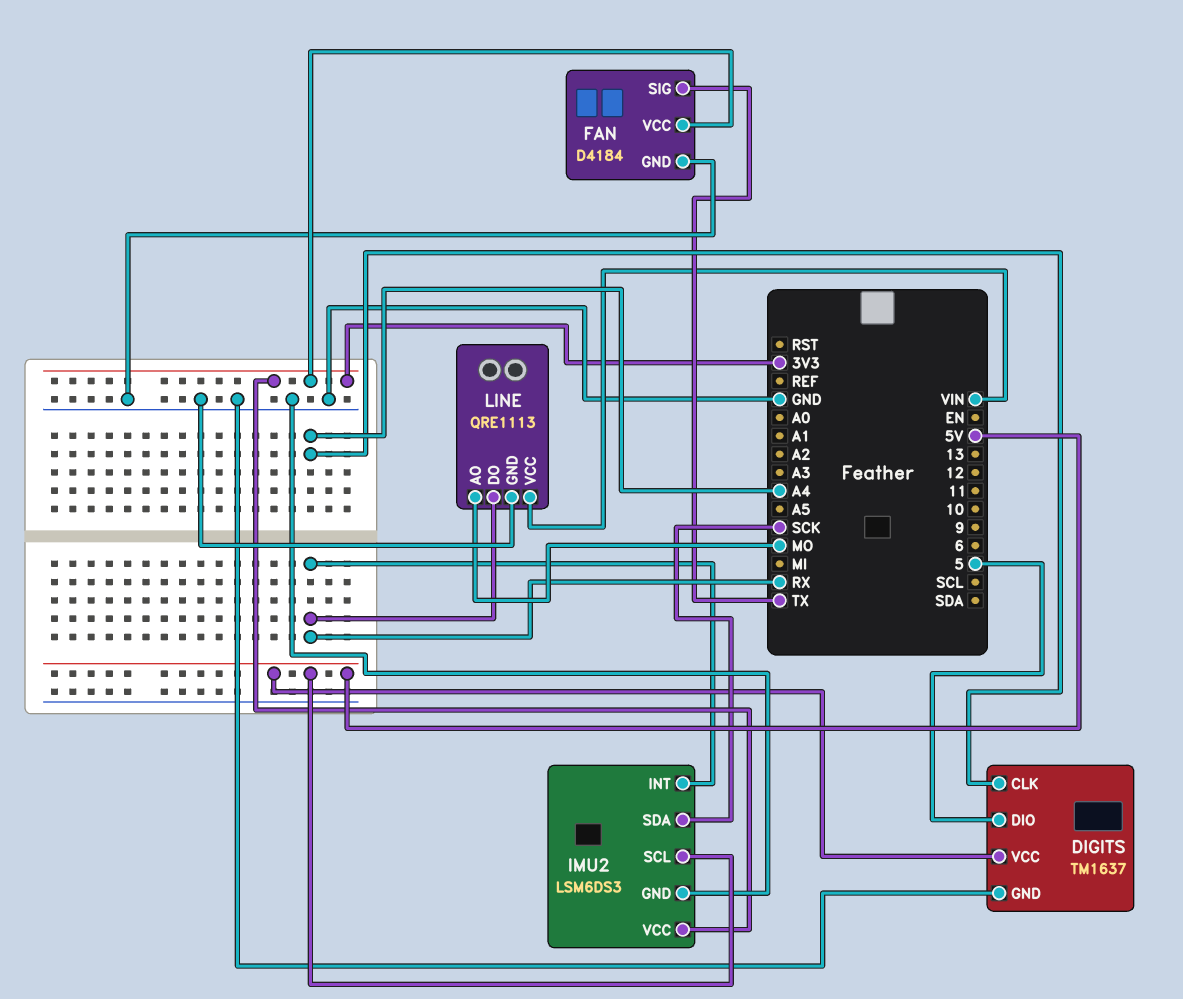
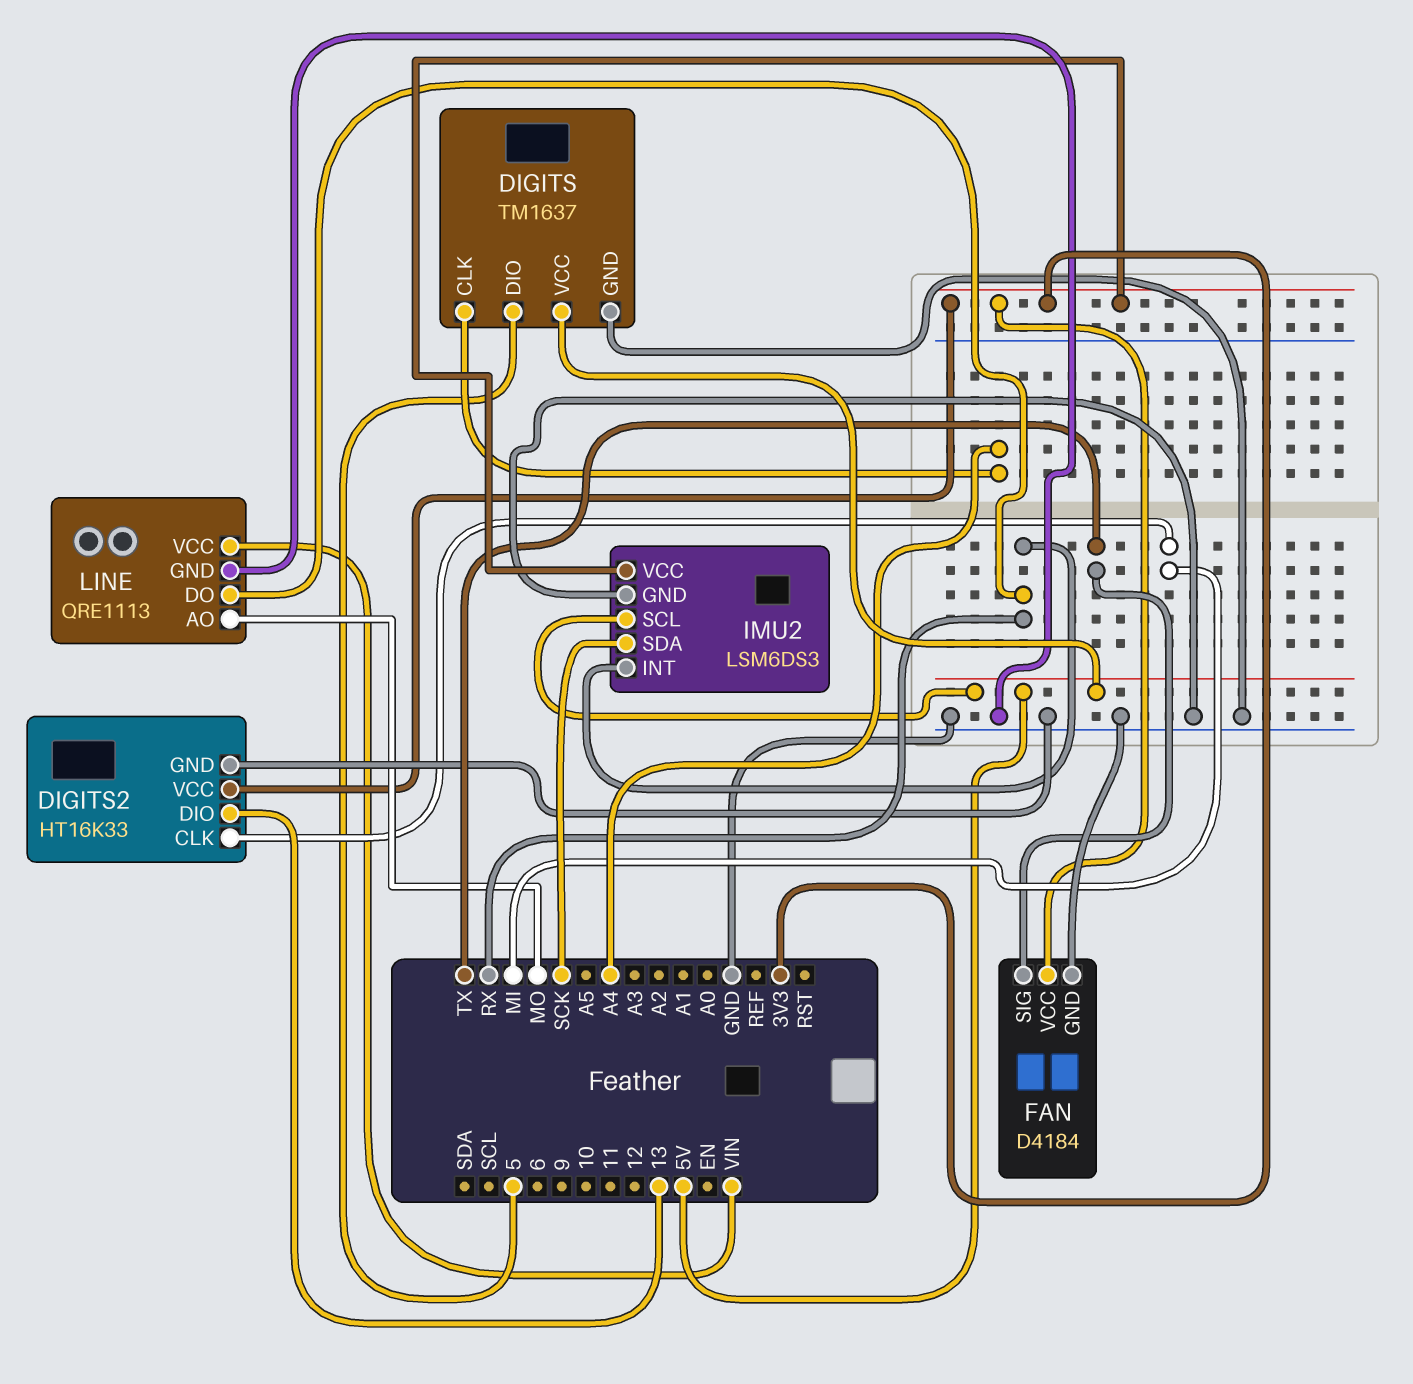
DIGITS2: none -> HT16K33
DIGITS2 pin CLK: none -> MI
DIGITS2 pin DIO: none -> 13
DIGITS2 pin GND: none -> GND
DIGITS2 pin VCC: none -> 3V3

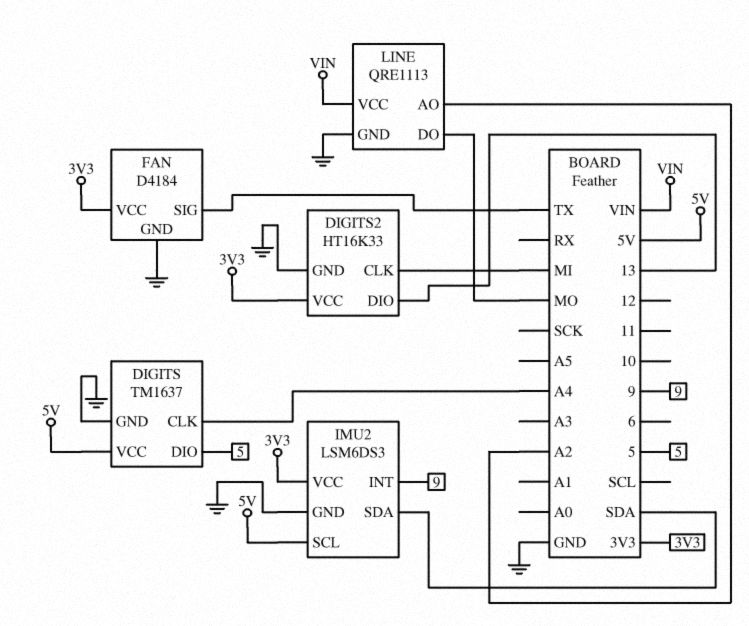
IMU2 pin INT: RX -> 9
IMU2 pin SDA: SCK -> SDA
LINE pin AO: MO -> A2
LINE pin DO: RX -> MO

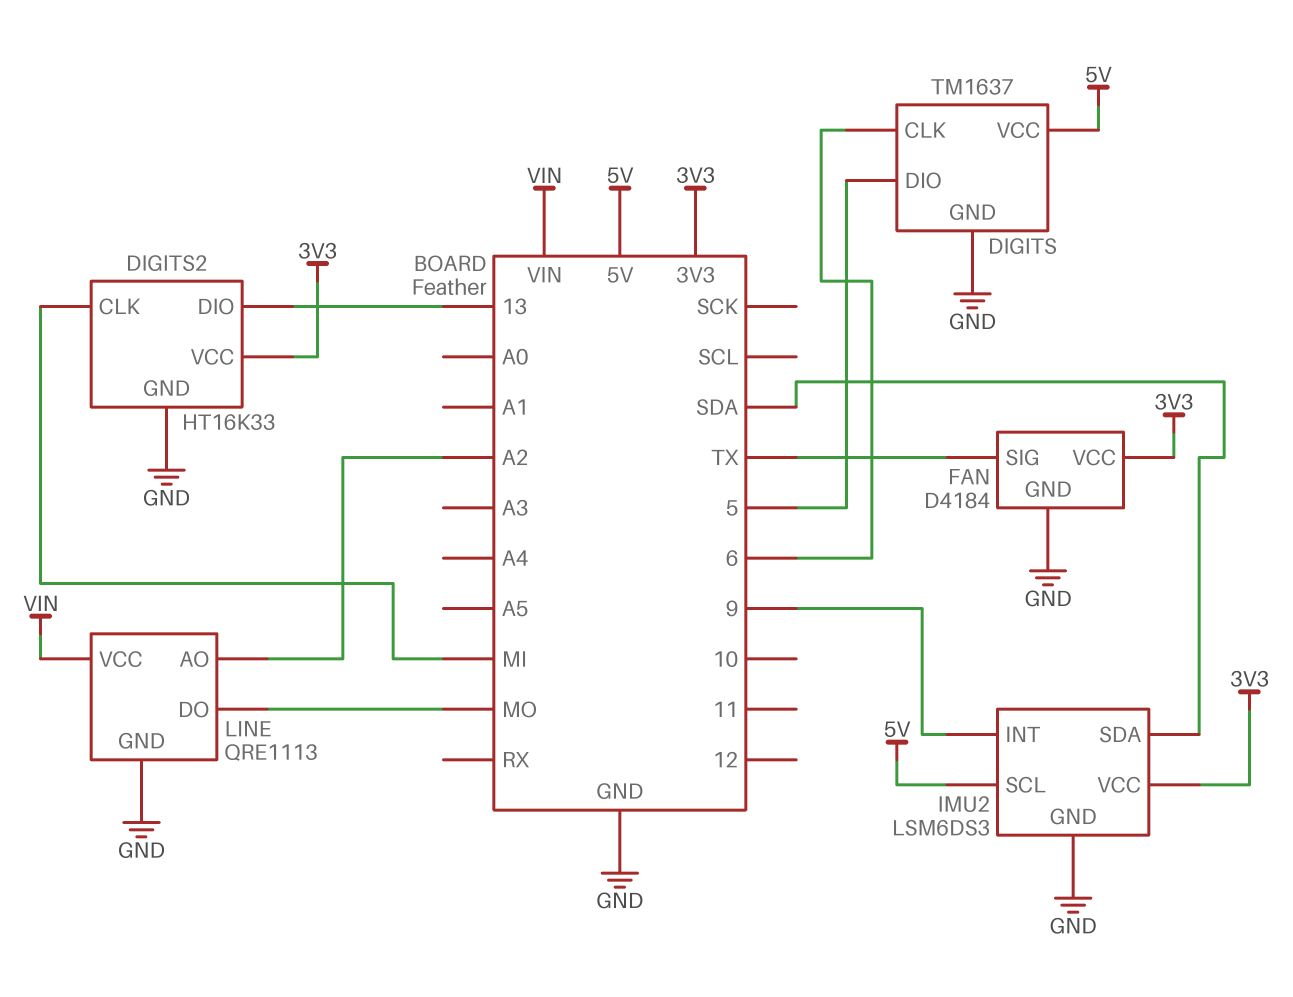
DIGITS pin CLK: A4 -> 6

